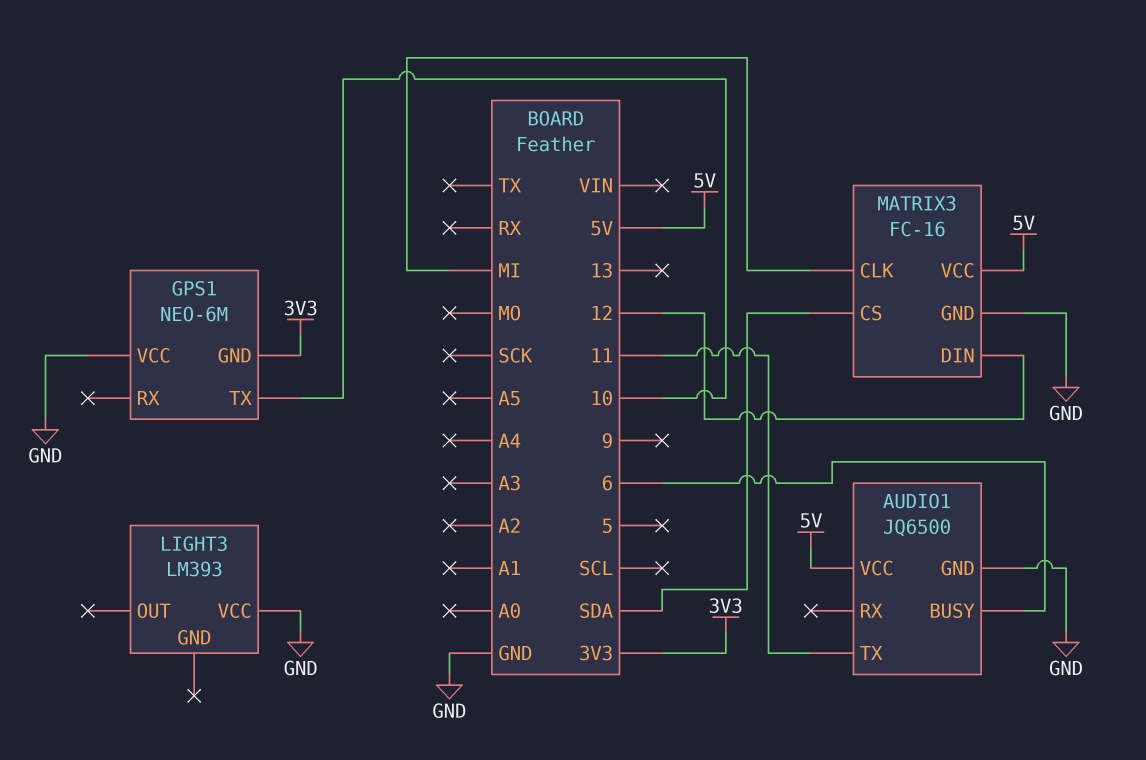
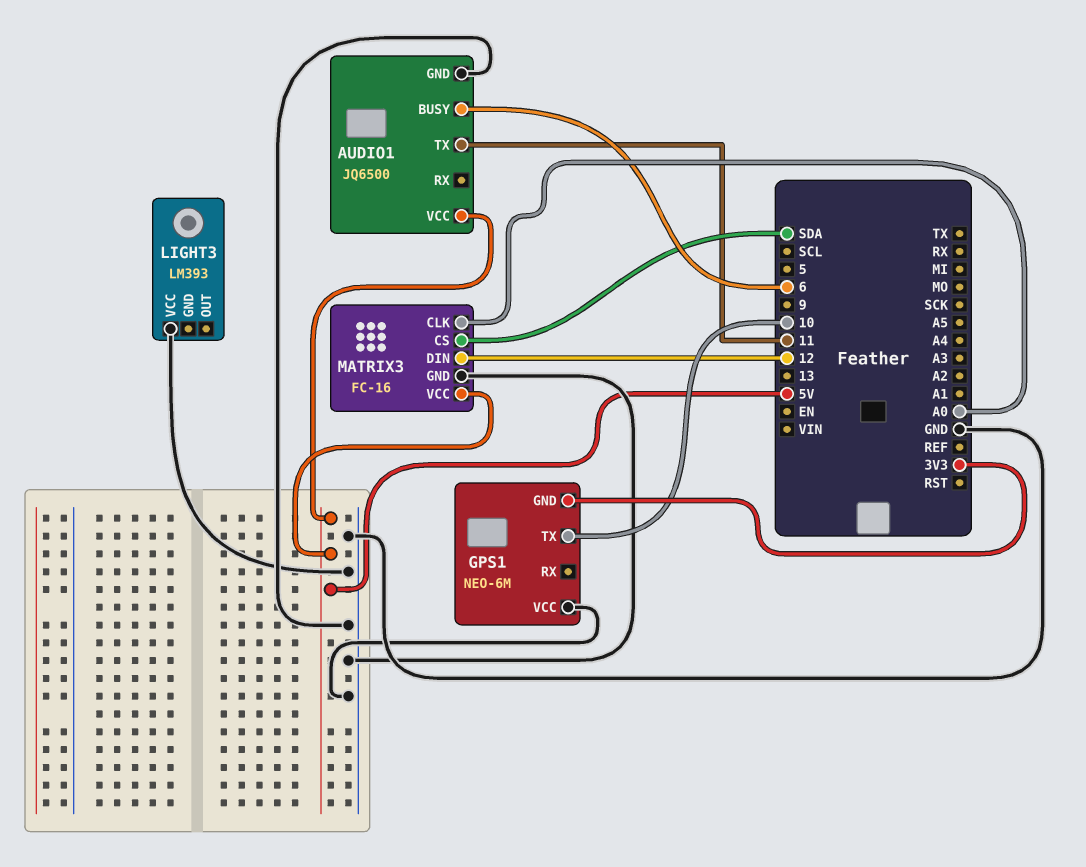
MATRIX3 pin CLK: MI -> A0

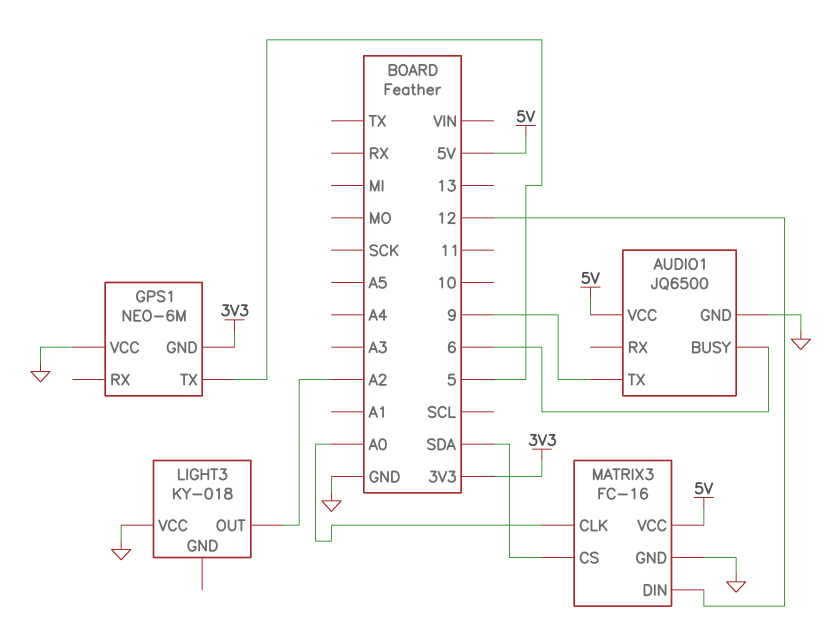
AUDIO1 pin TX: 11 -> 9
GPS1 pin TX: 10 -> 5
LIGHT3: LM393 -> KY-018
LIGHT3 pin OUT: none -> A2

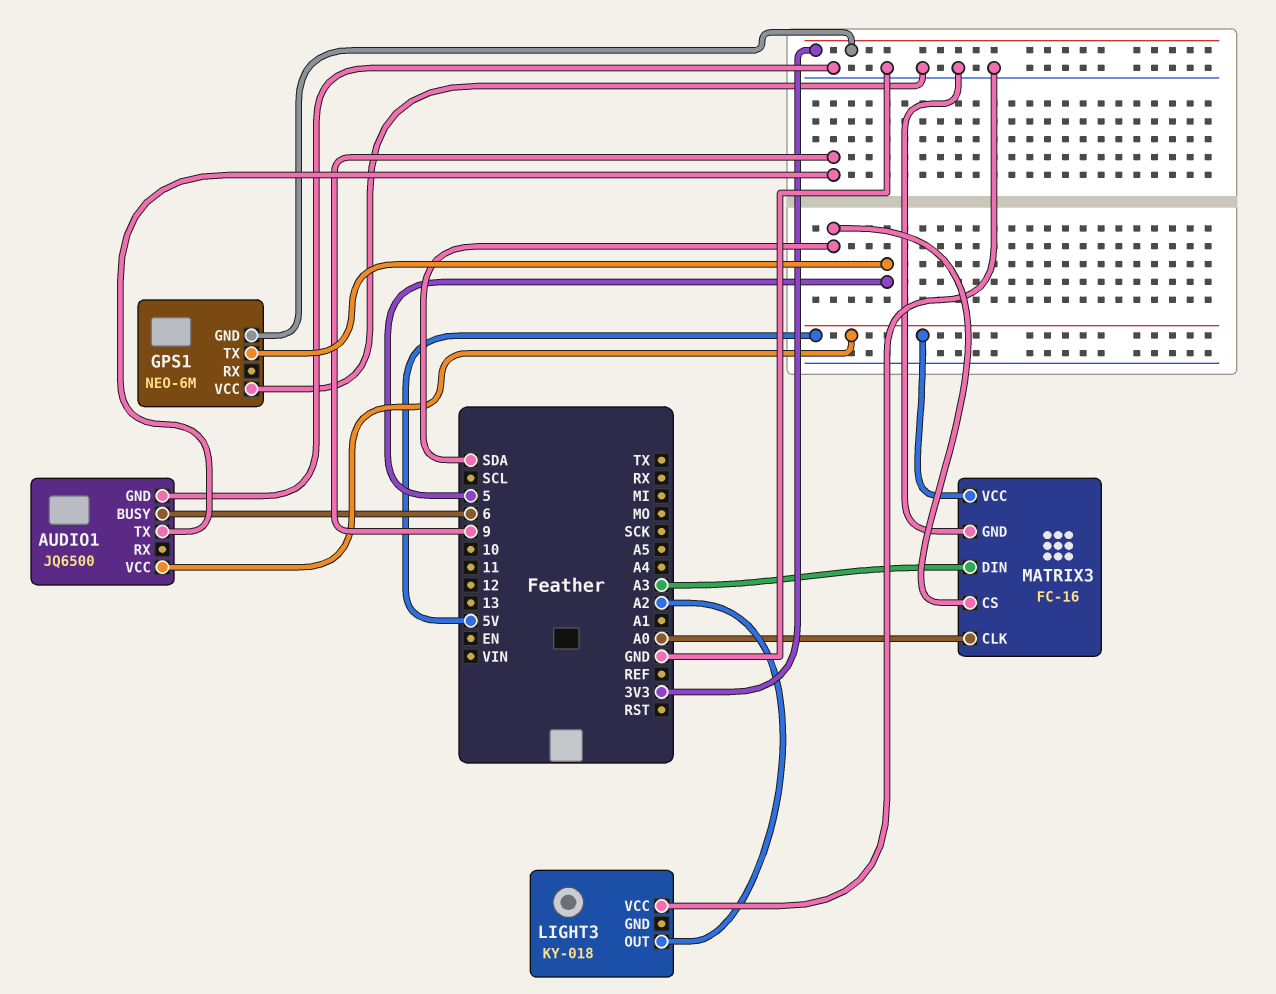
MATRIX3 pin DIN: 12 -> A3

